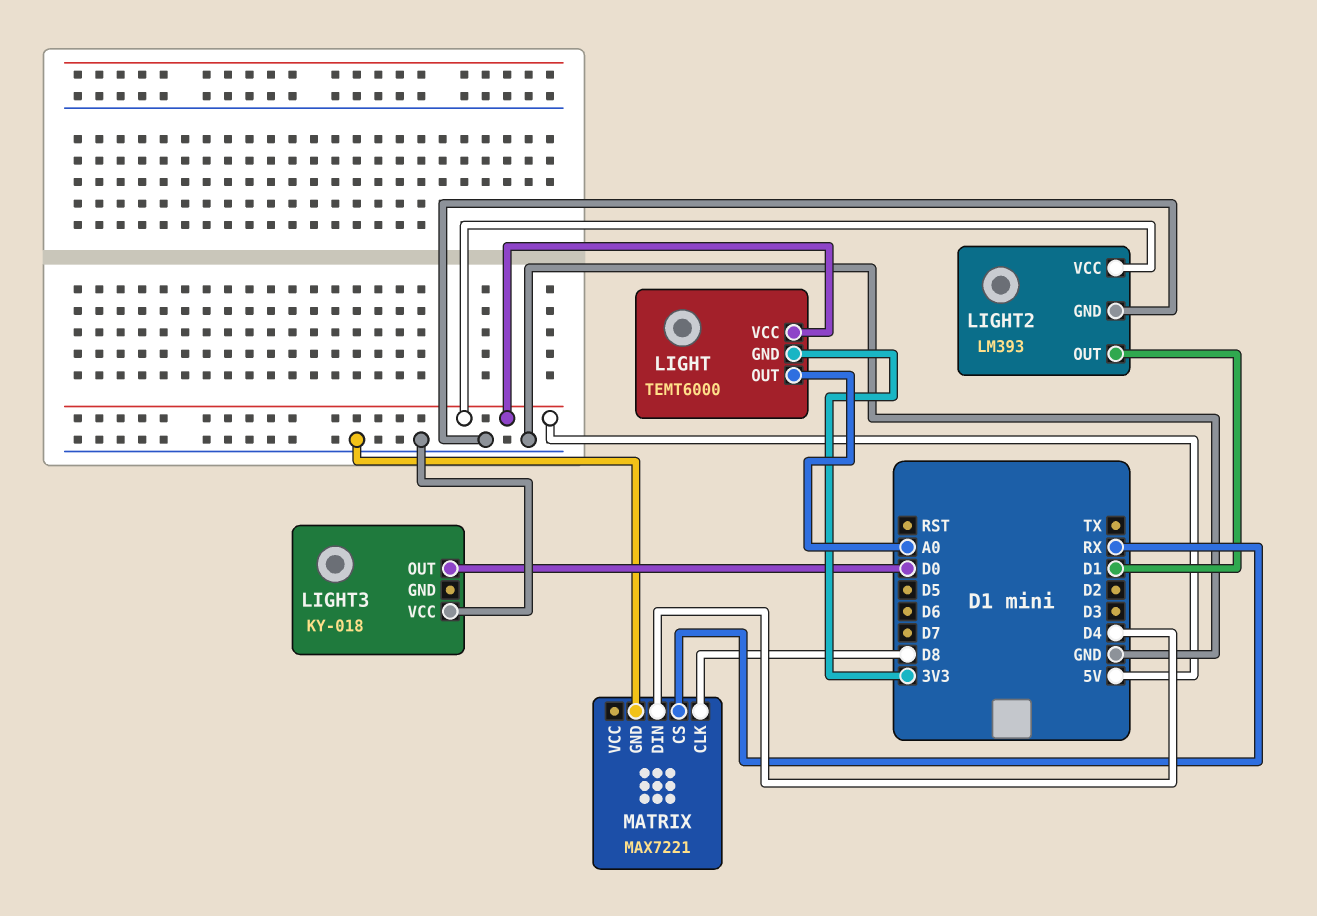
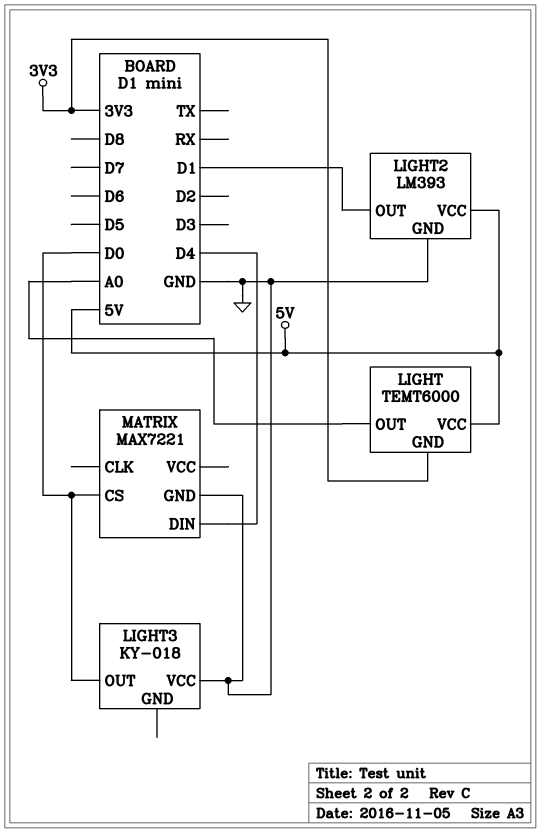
MATRIX pin CLK: D8 -> none
MATRIX pin CS: RX -> D0

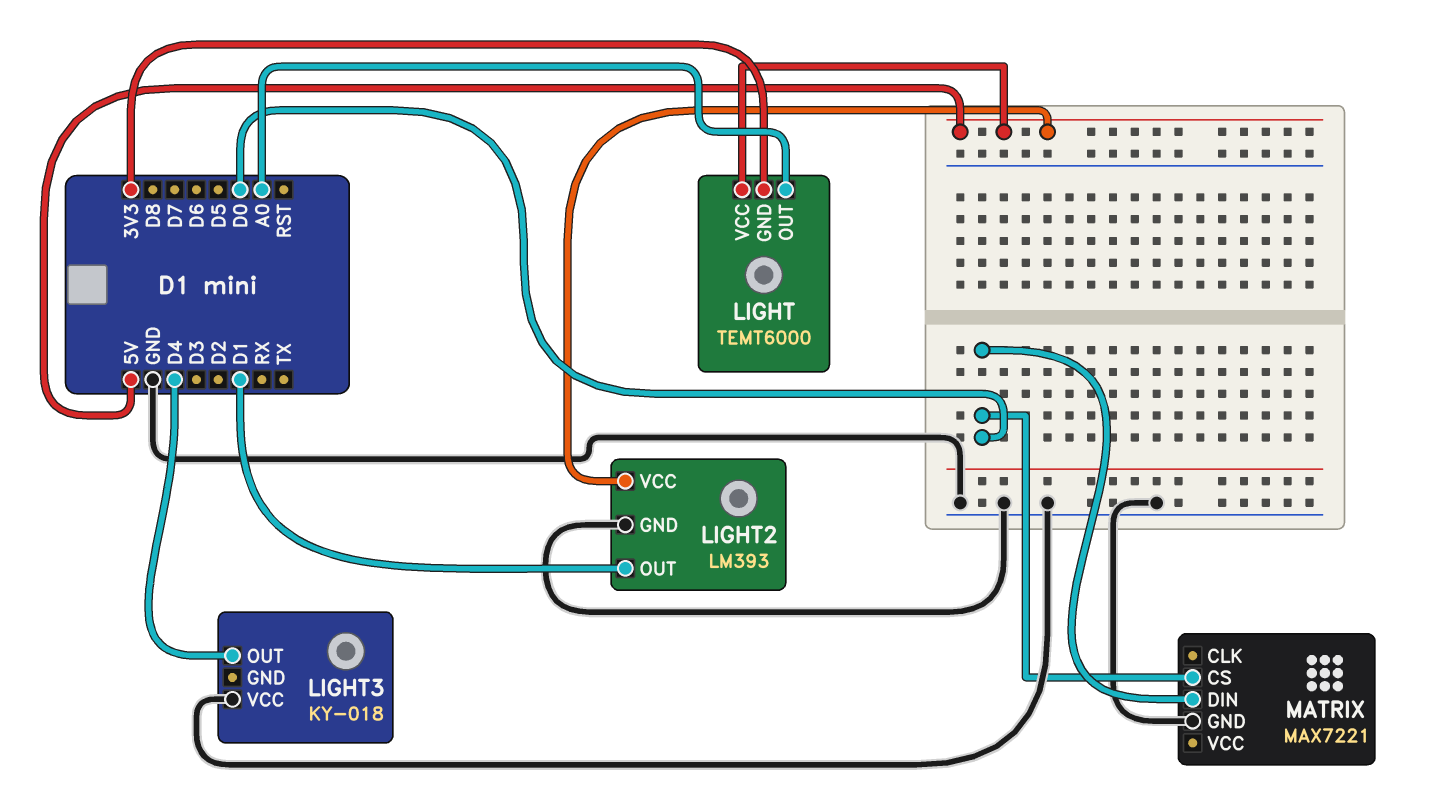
LIGHT3 pin OUT: D0 -> D4
MATRIX pin DIN: D4 -> D0

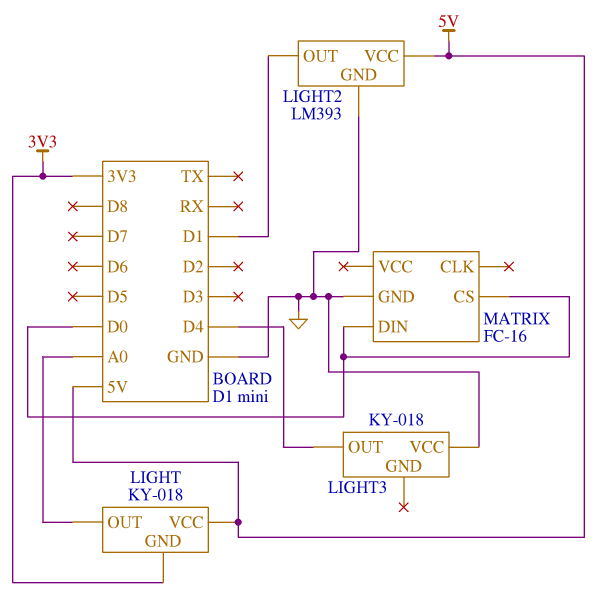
LIGHT: TEMT6000 -> KY-018
MATRIX: MAX7221 -> FC-16

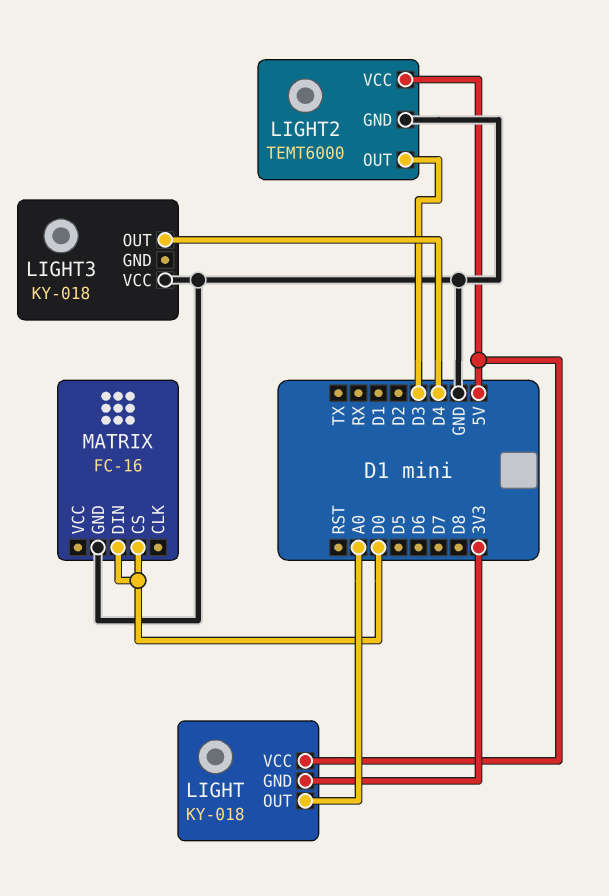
LIGHT2: LM393 -> TEMT6000
LIGHT2 pin OUT: D1 -> D3

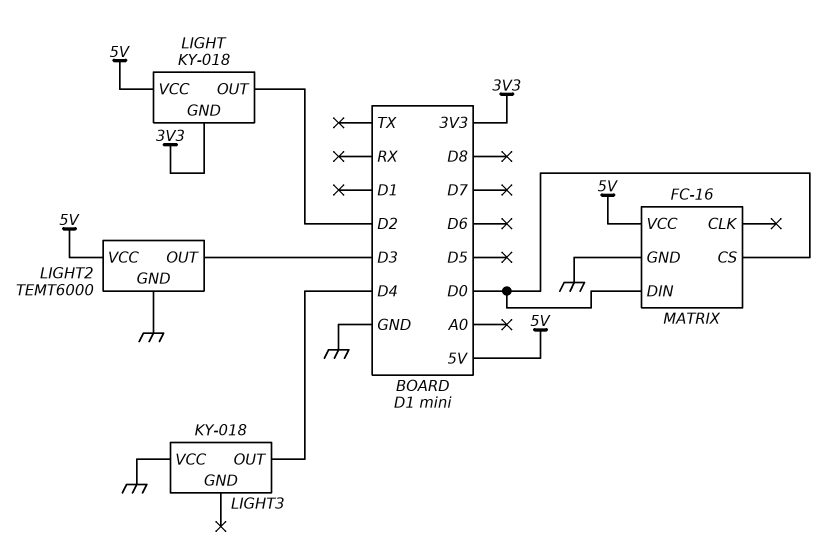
LIGHT pin OUT: A0 -> D2
MATRIX pin VCC: none -> 5V

